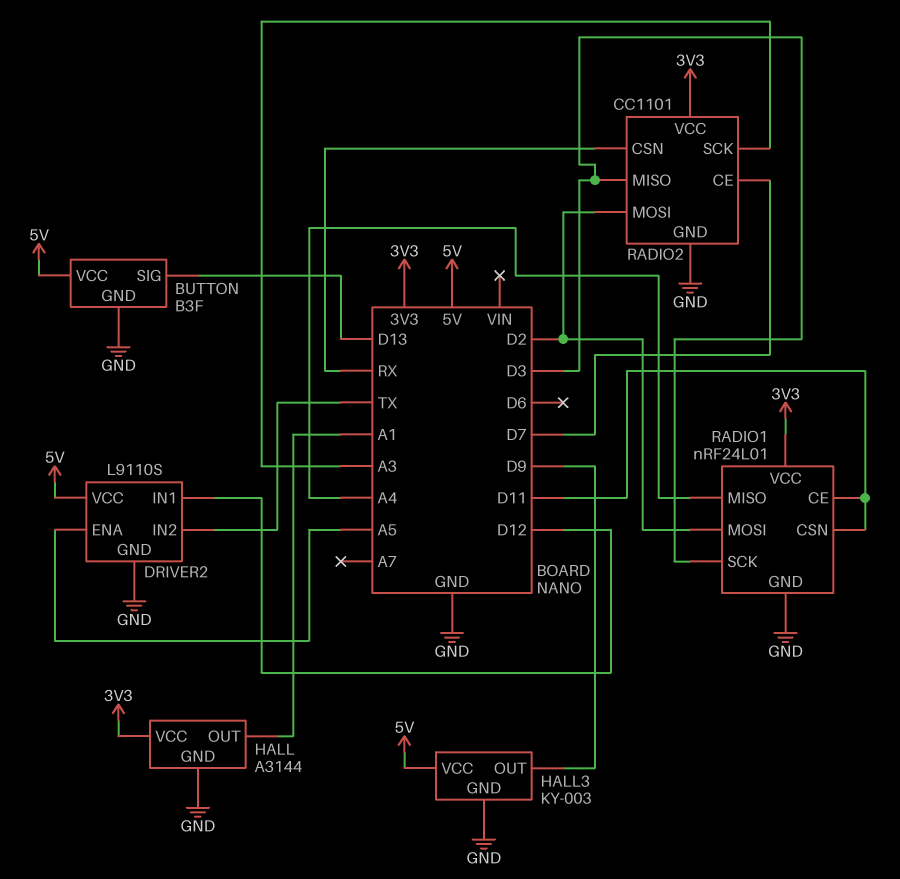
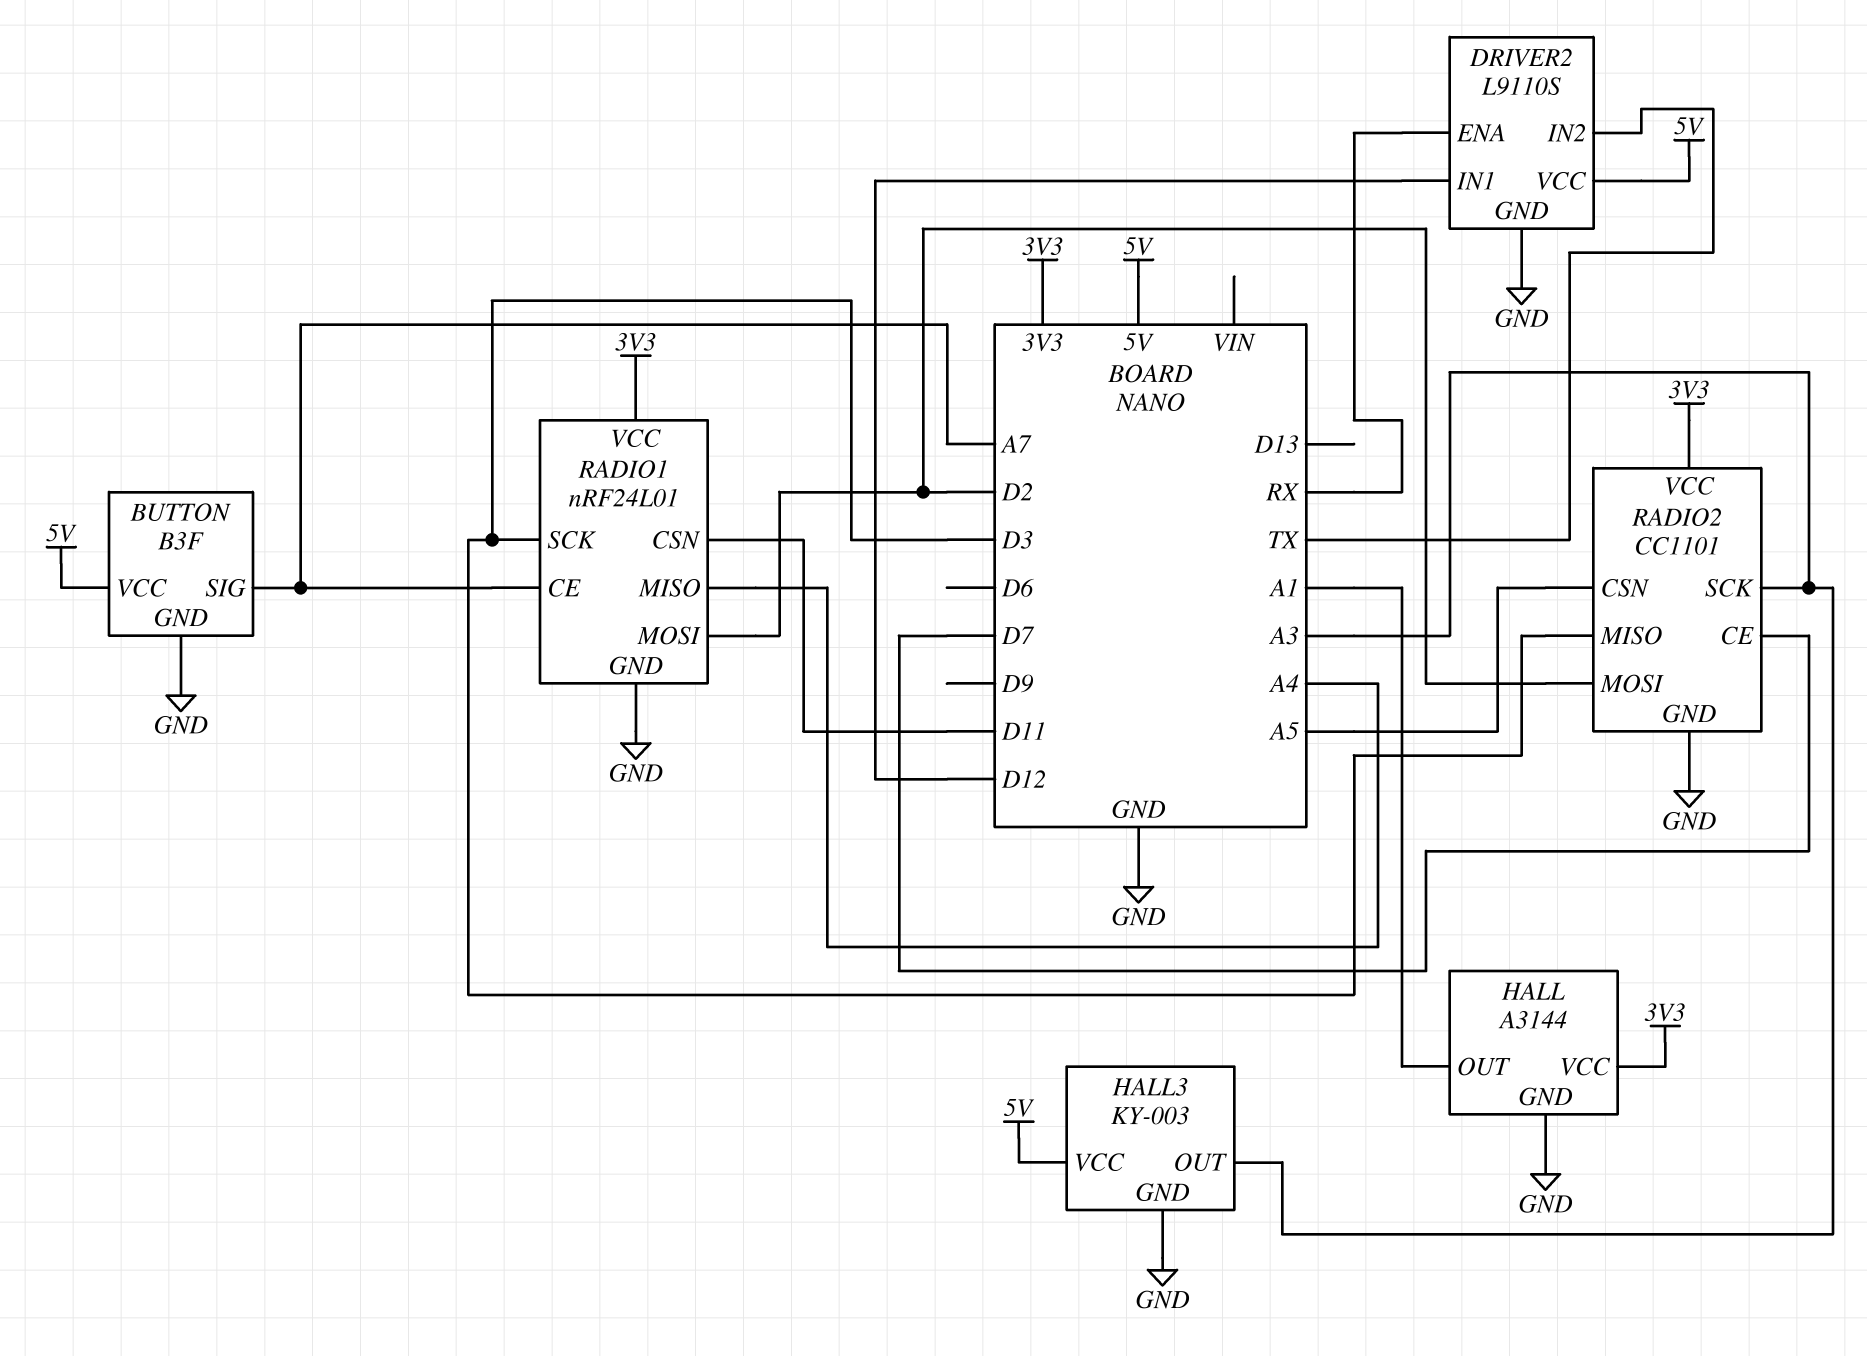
BUTTON pin SIG: D13 -> A7
DRIVER2 pin ENA: A5 -> RX
HALL3 pin OUT: D9 -> A3
RADIO1 pin CE: D11 -> A7
RADIO2 pin CSN: RX -> A5

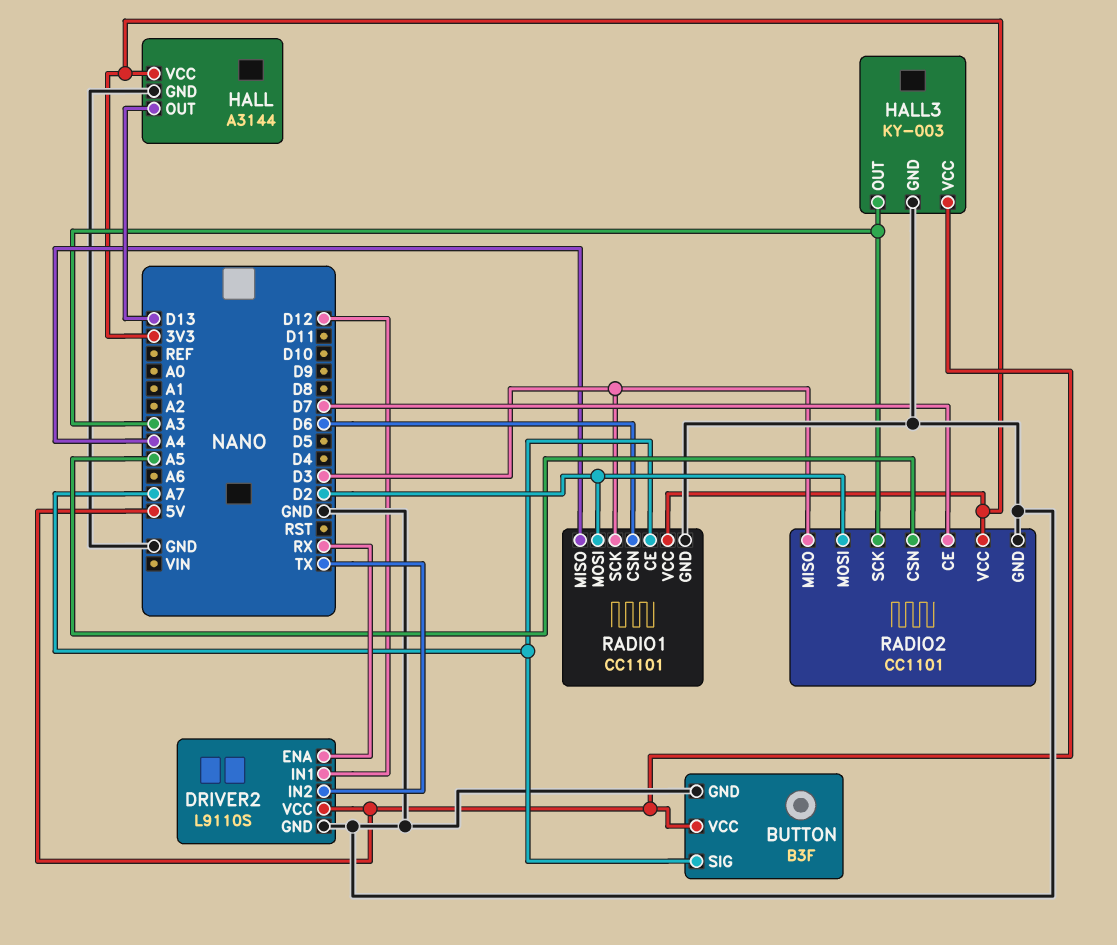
HALL pin OUT: A1 -> D13
RADIO1: nRF24L01 -> CC1101
RADIO1 pin CSN: D11 -> D6

